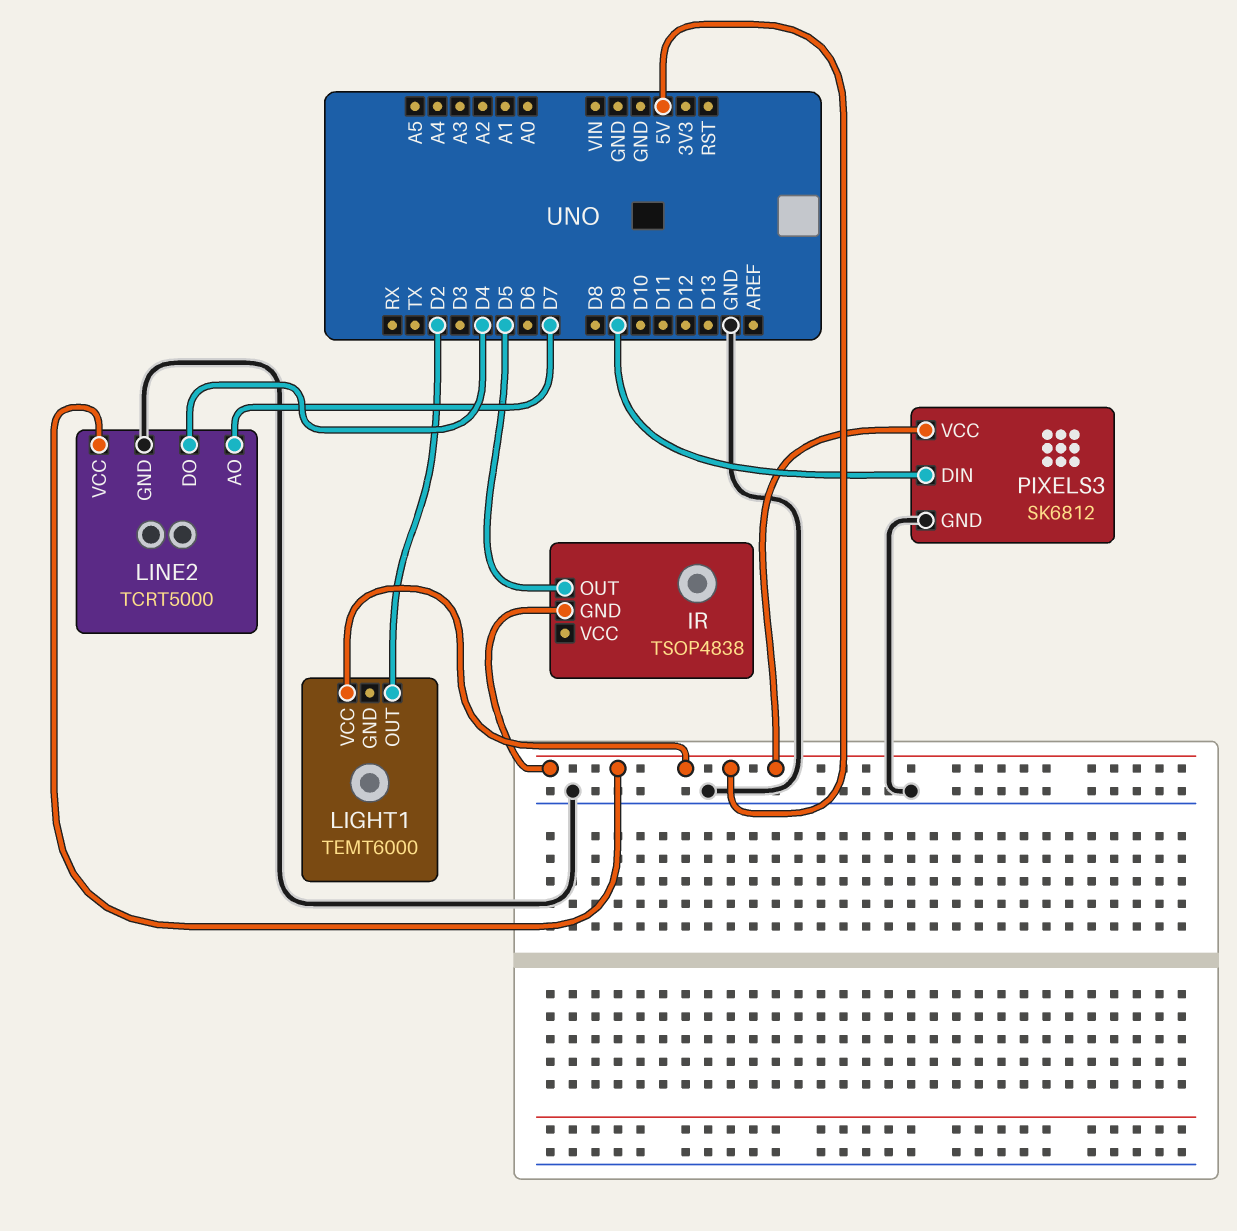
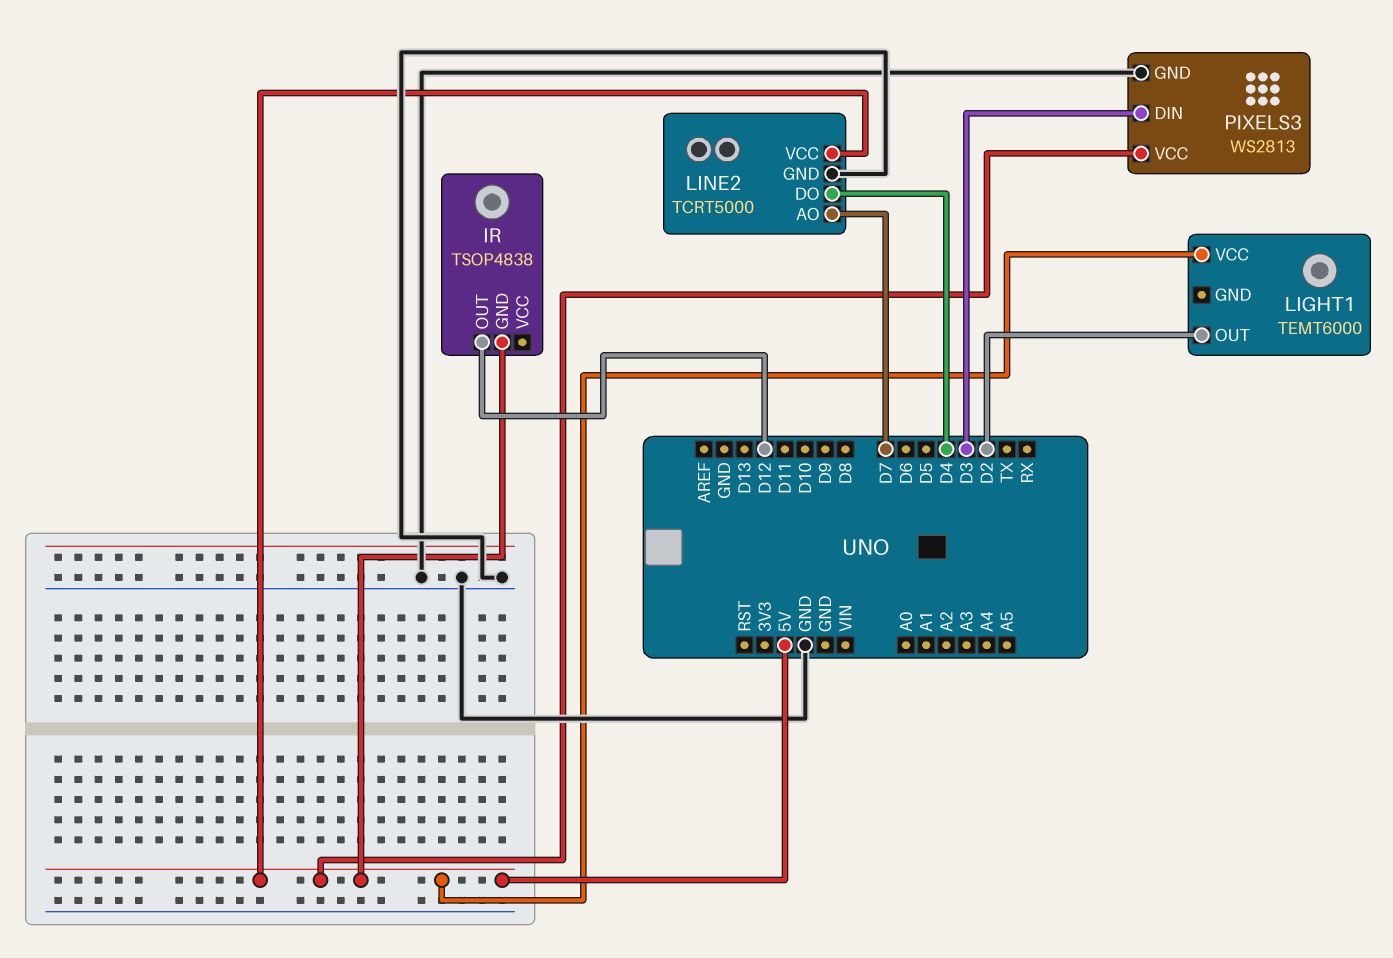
IR pin OUT: D5 -> D12
PIXELS3: SK6812 -> WS2813
PIXELS3 pin DIN: D9 -> D3

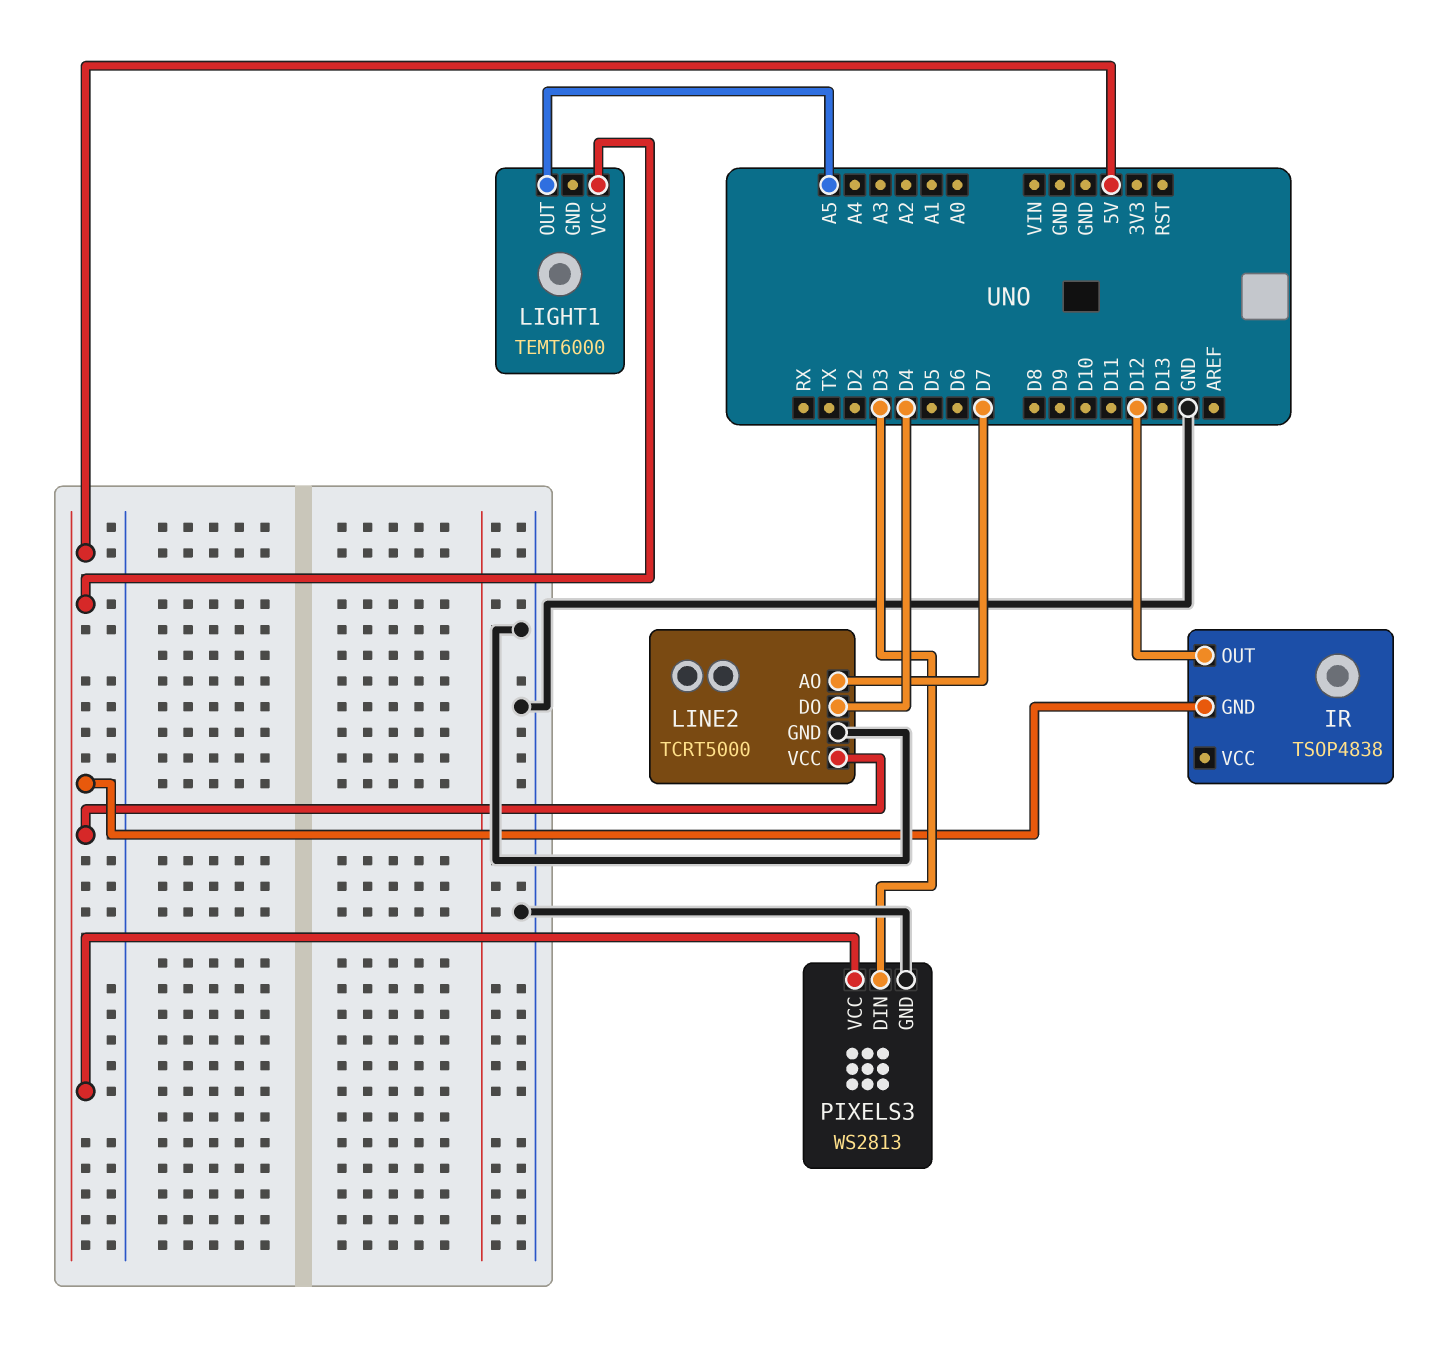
LIGHT1 pin OUT: D2 -> A5

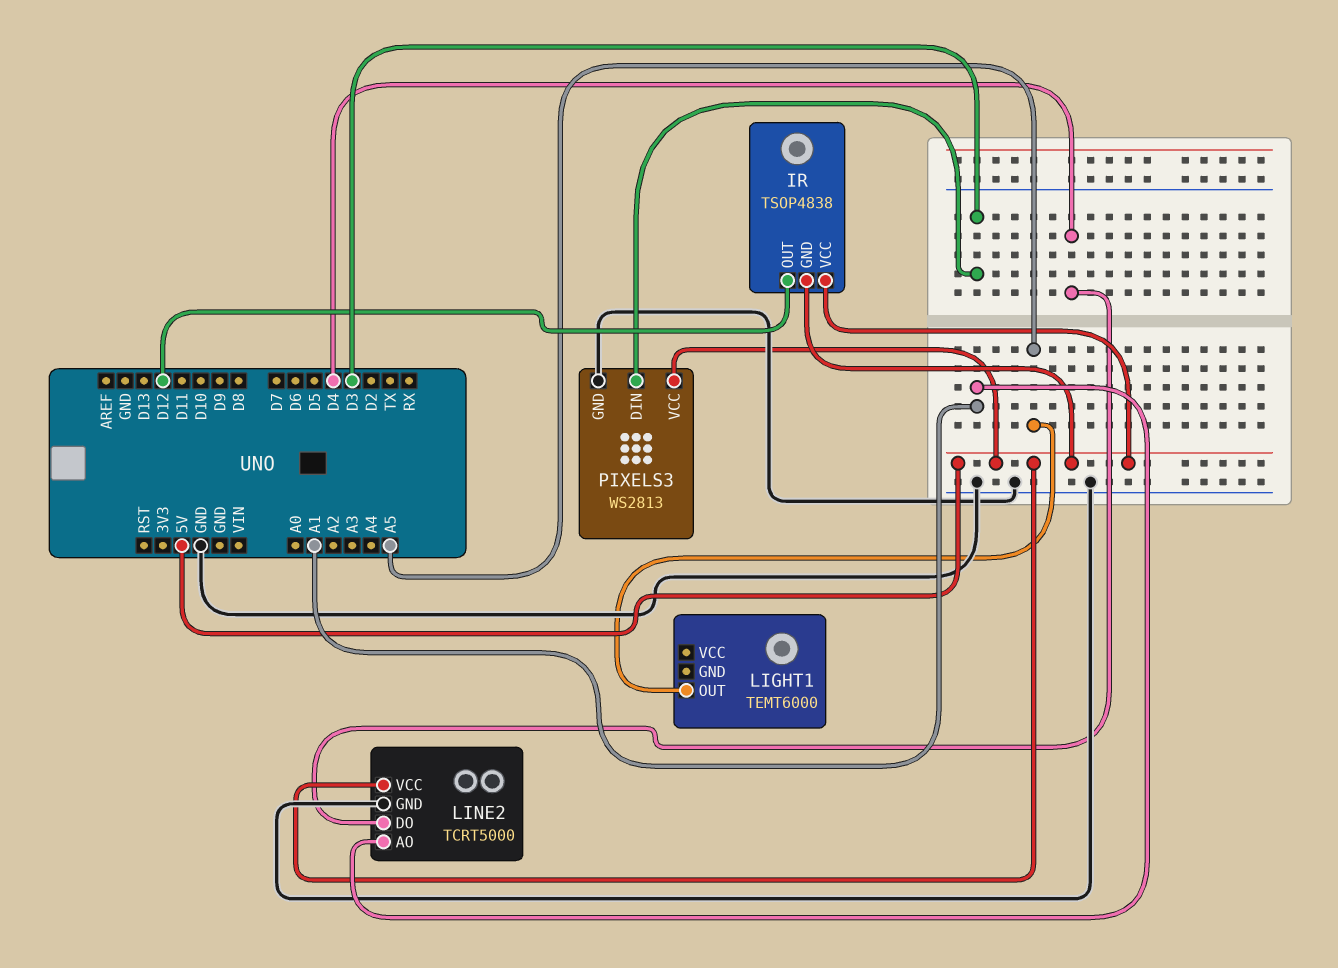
IR pin VCC: none -> 5V
LIGHT1 pin VCC: 5V -> none
LINE2 pin AO: D7 -> A1

